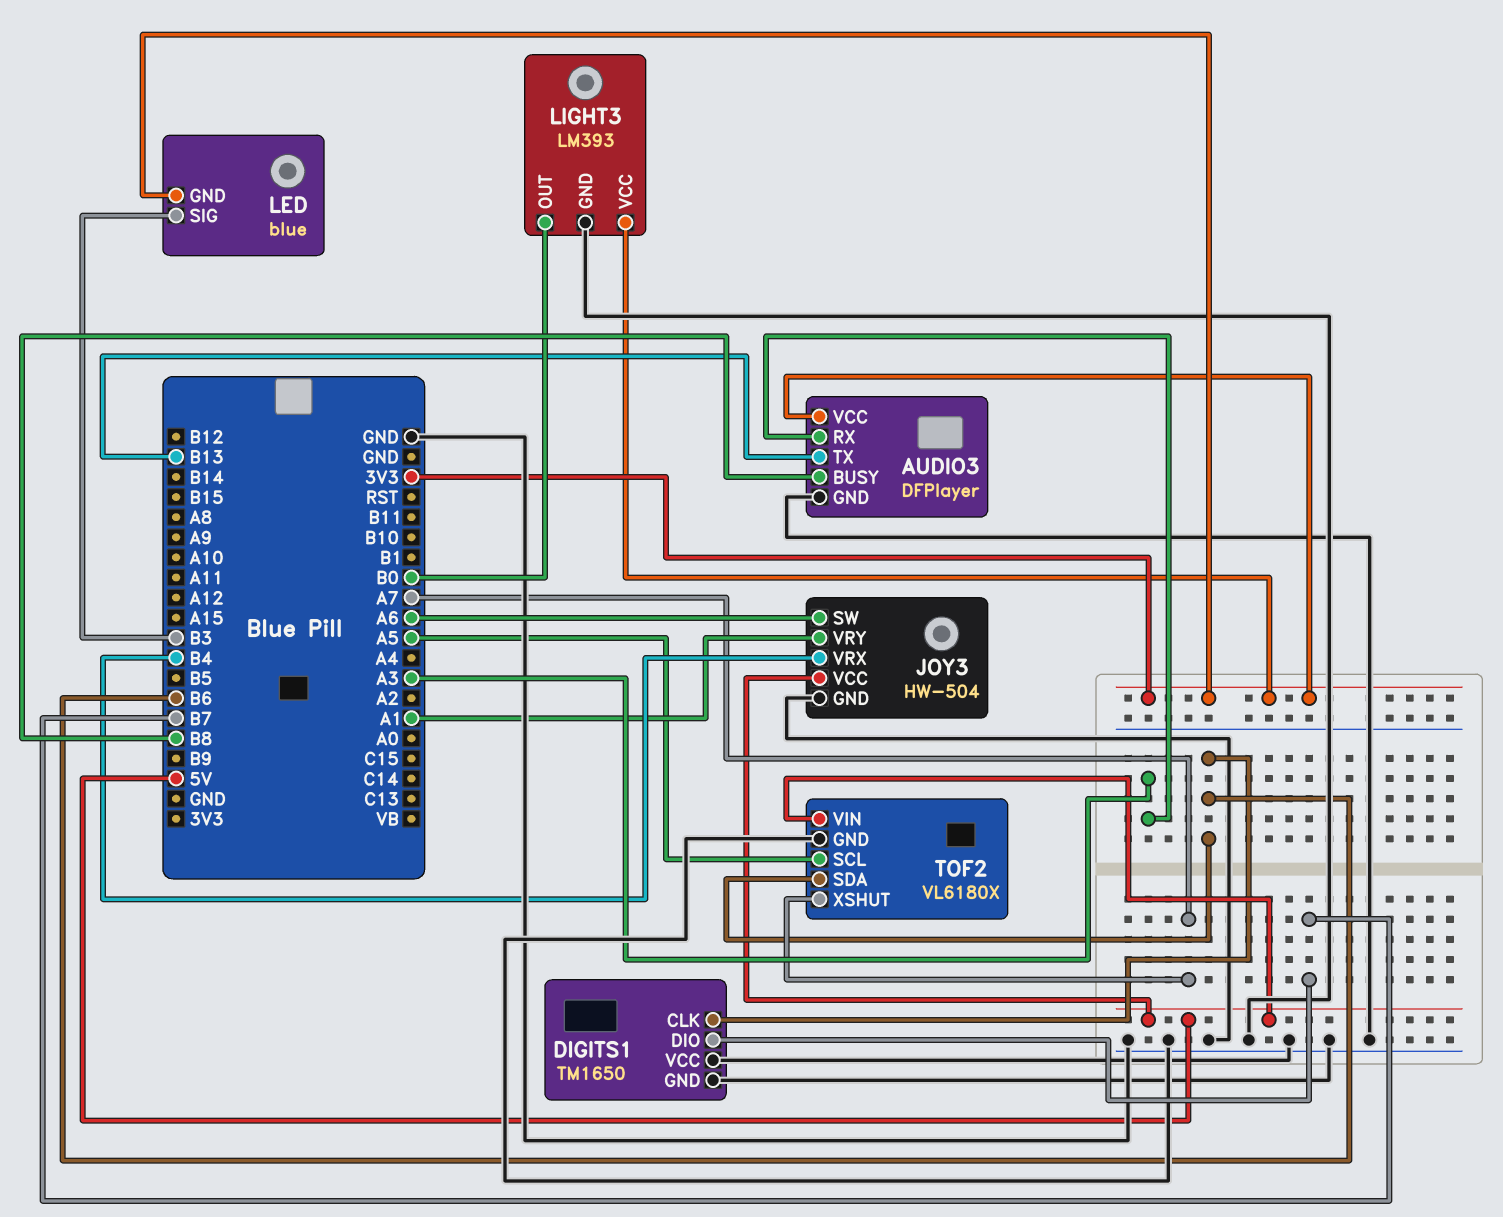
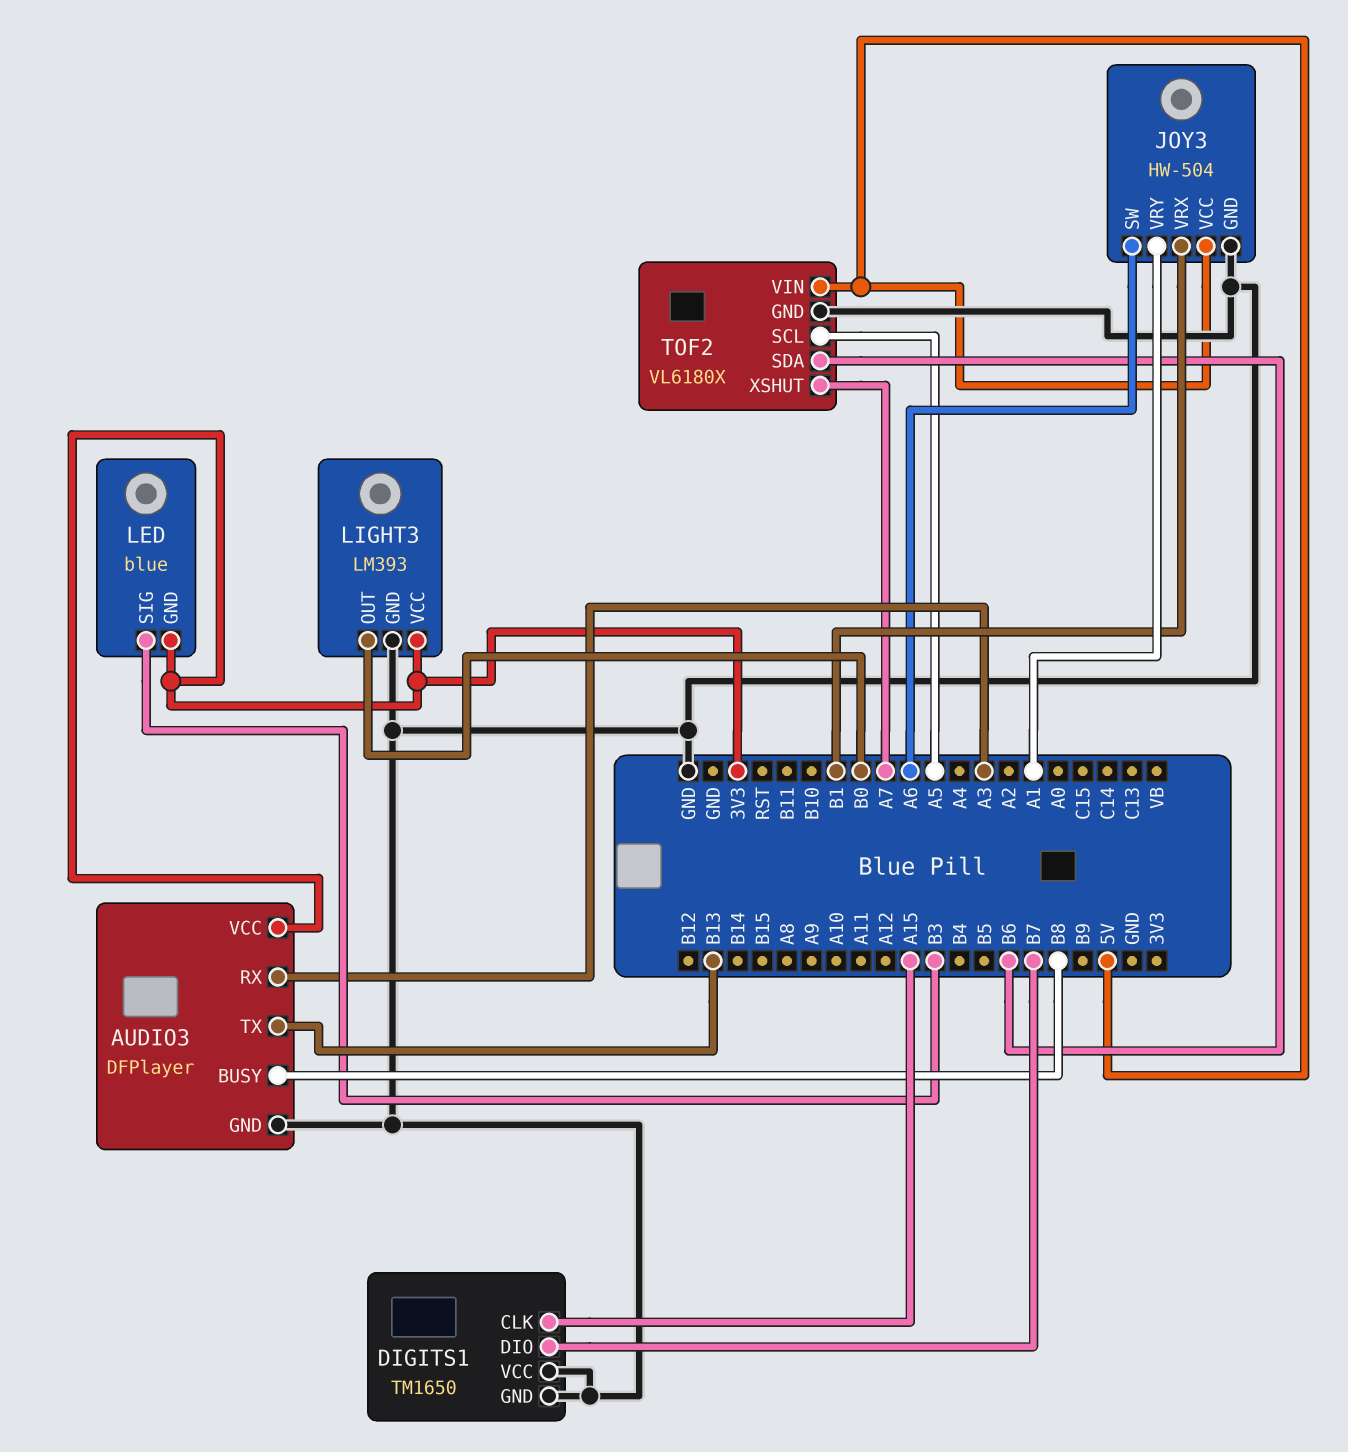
DIGITS1 pin CLK: B6 -> A15
JOY3 pin VRX: B4 -> B1

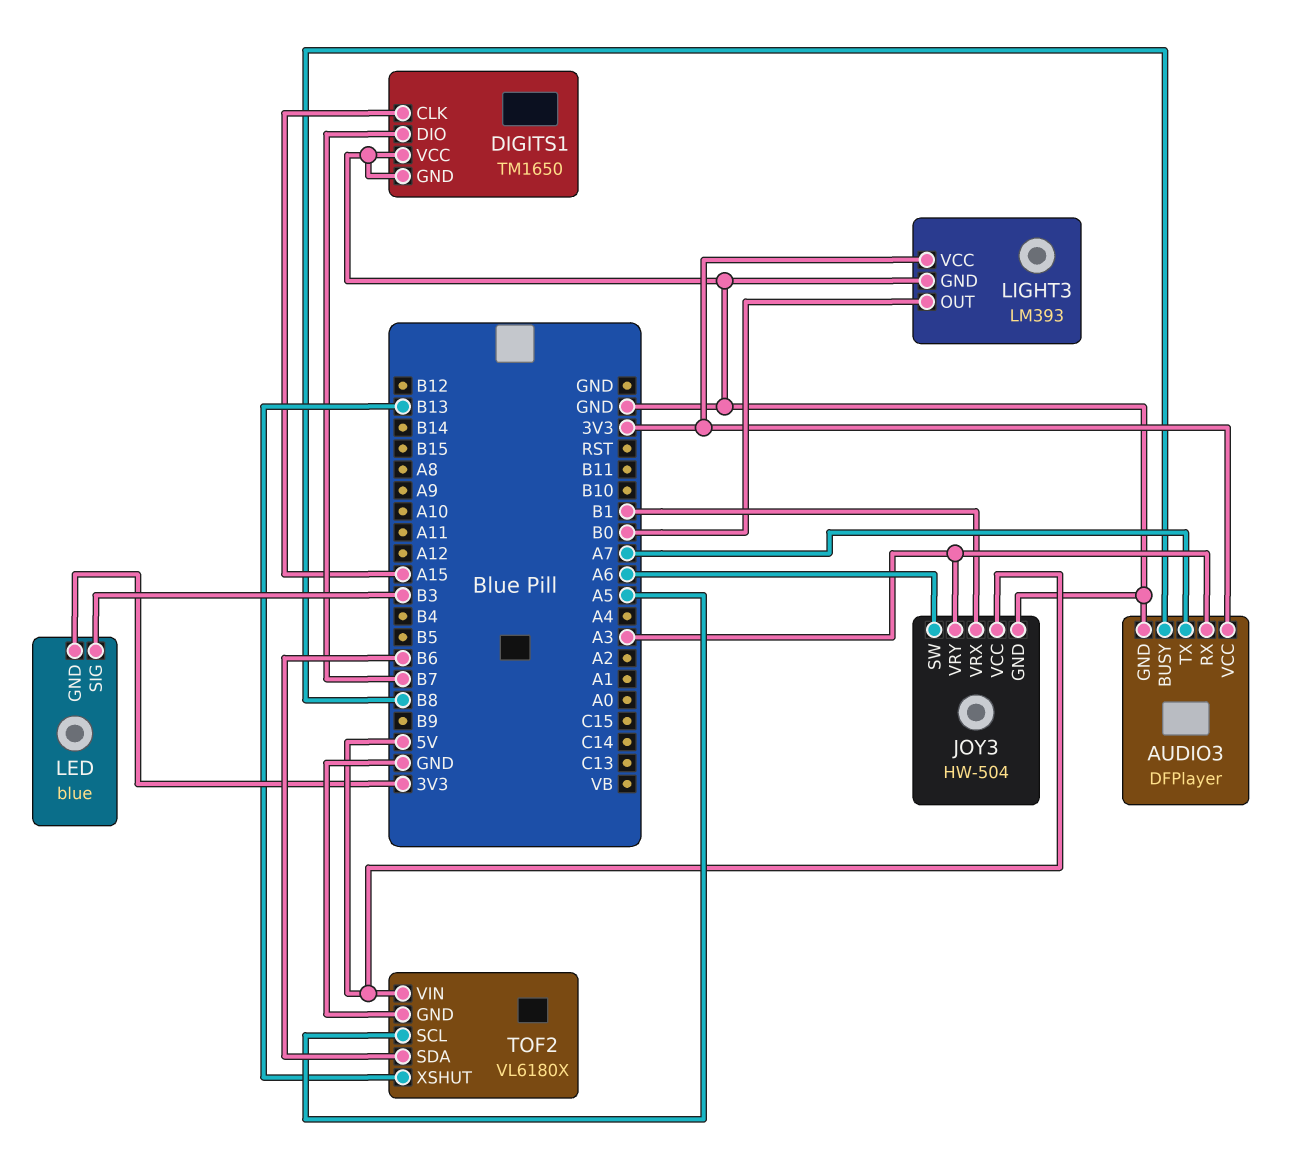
AUDIO3 pin TX: B13 -> A7
JOY3 pin VRY: A1 -> A3
TOF2 pin XSHUT: A7 -> B13

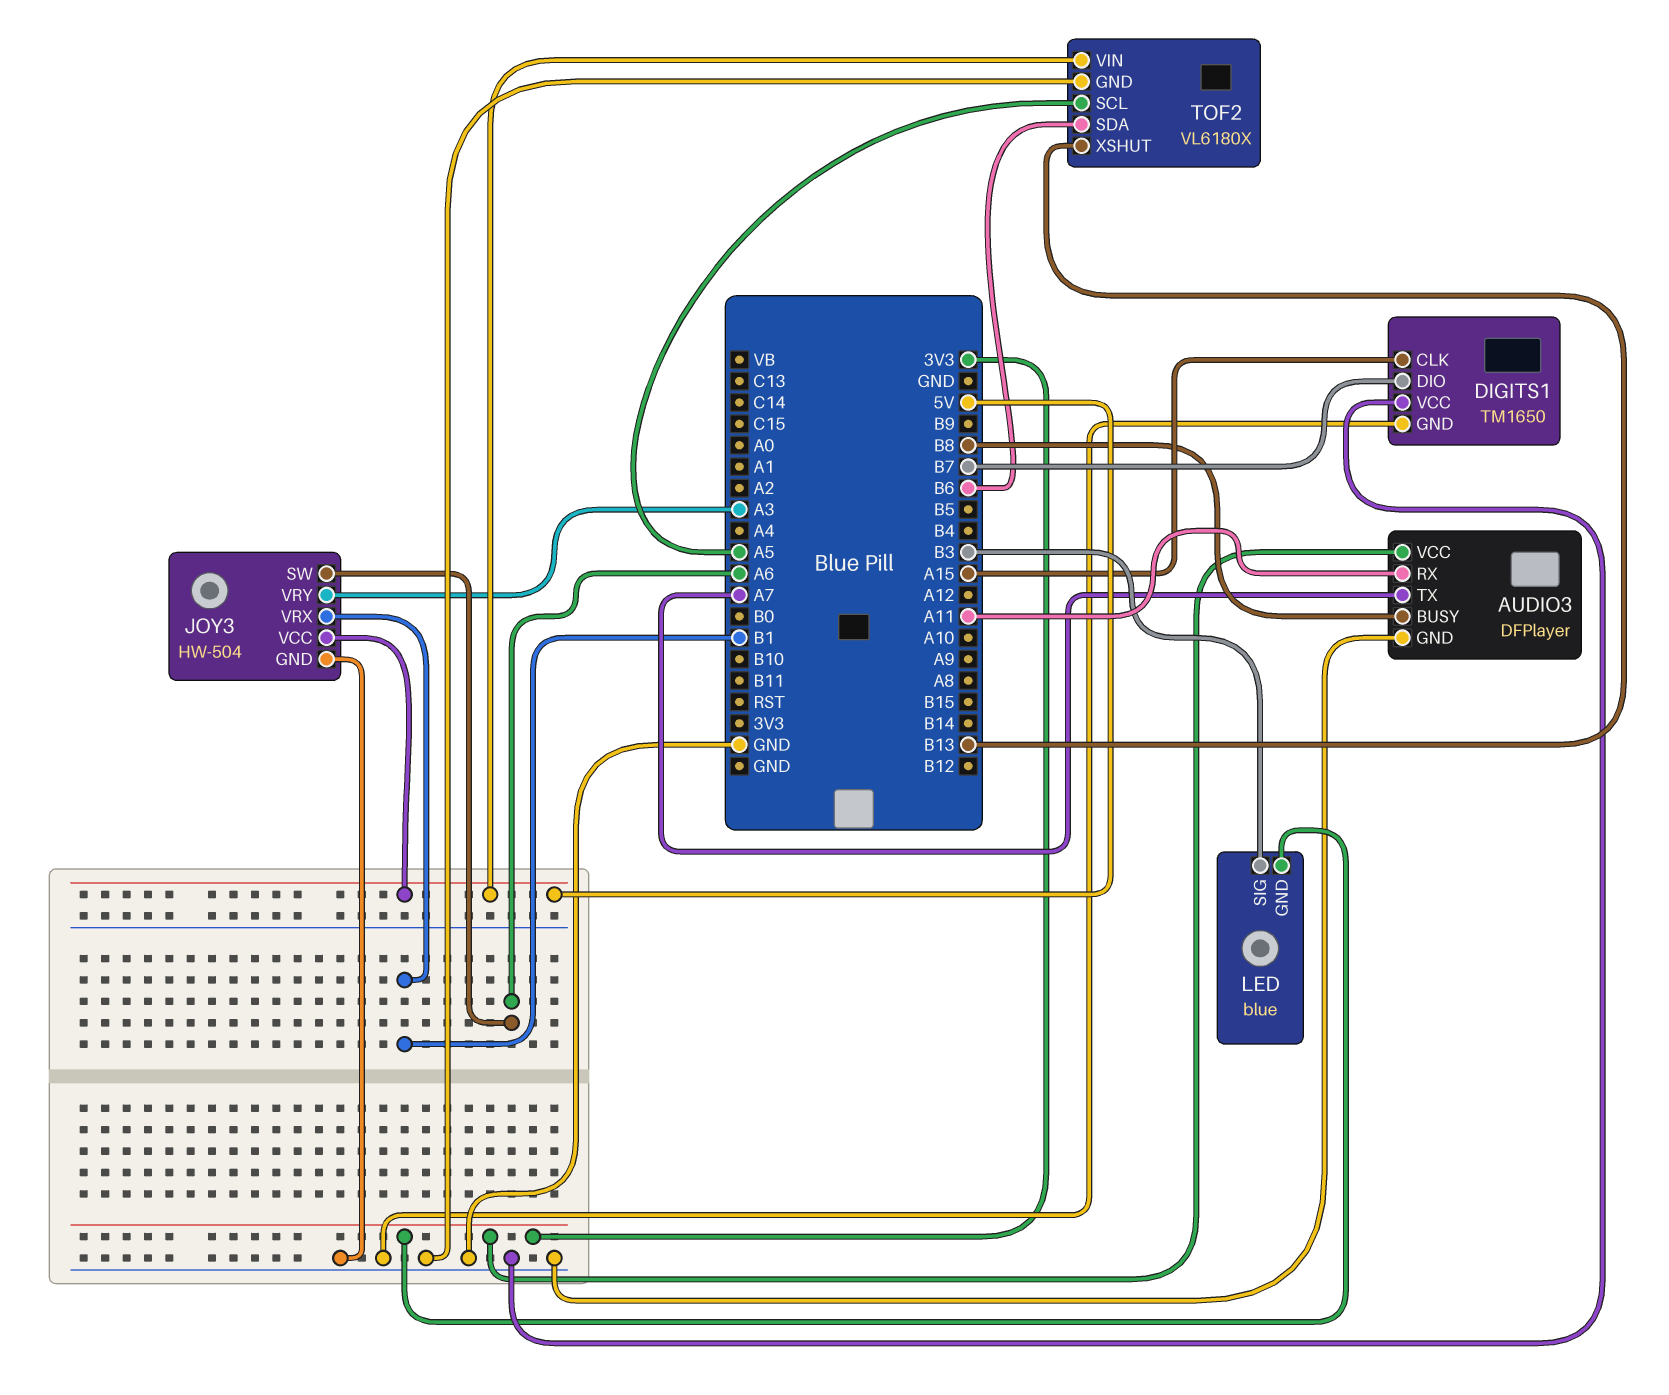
AUDIO3 pin RX: A3 -> A11
LIGHT3: LM393 -> none
LIGHT3 pin GND: GND -> none
LIGHT3 pin OUT: B0 -> none
LIGHT3 pin VCC: 3V3 -> none

